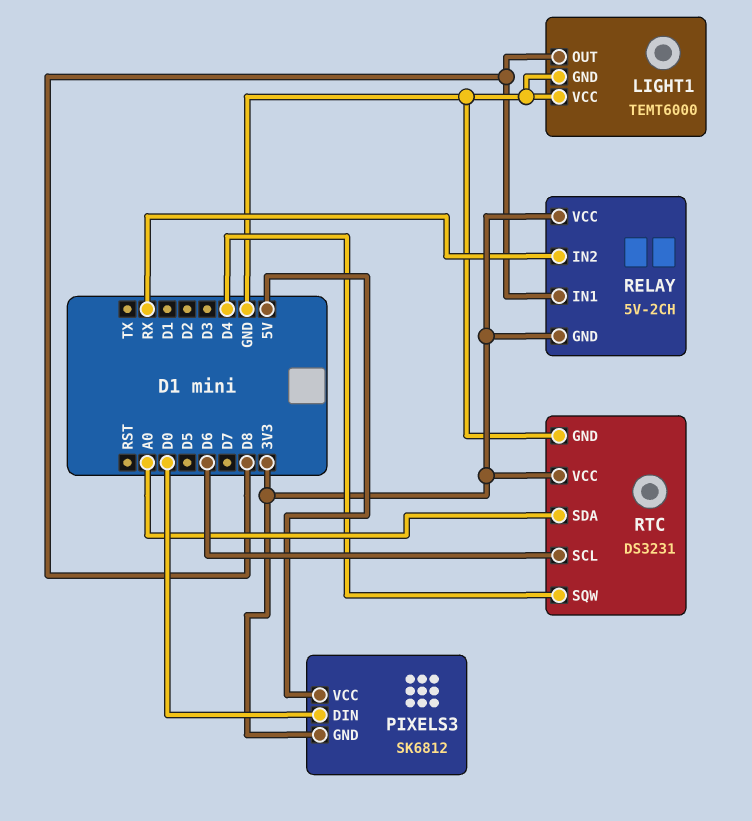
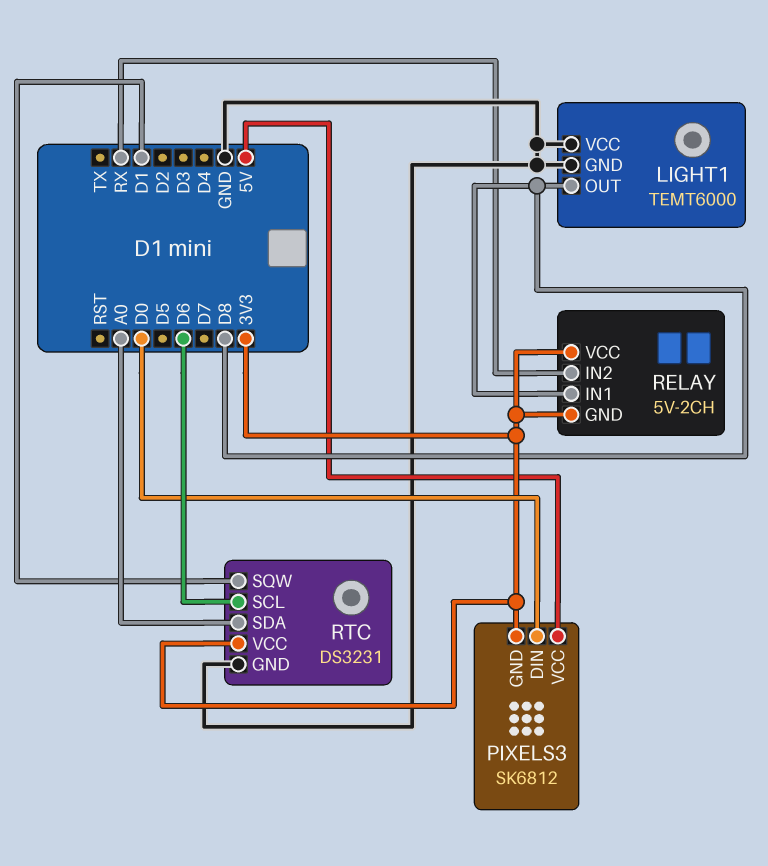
RTC pin SQW: D4 -> D1

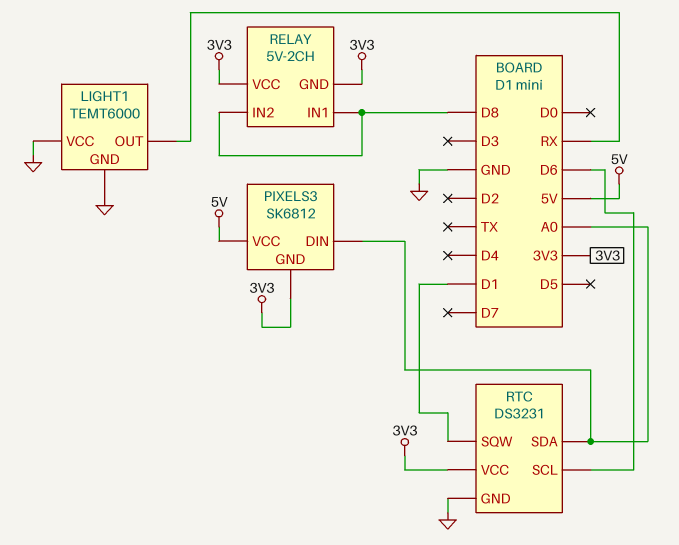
LIGHT1 pin OUT: D8 -> RX
PIXELS3 pin DIN: D0 -> A0
RELAY pin IN2: RX -> D8

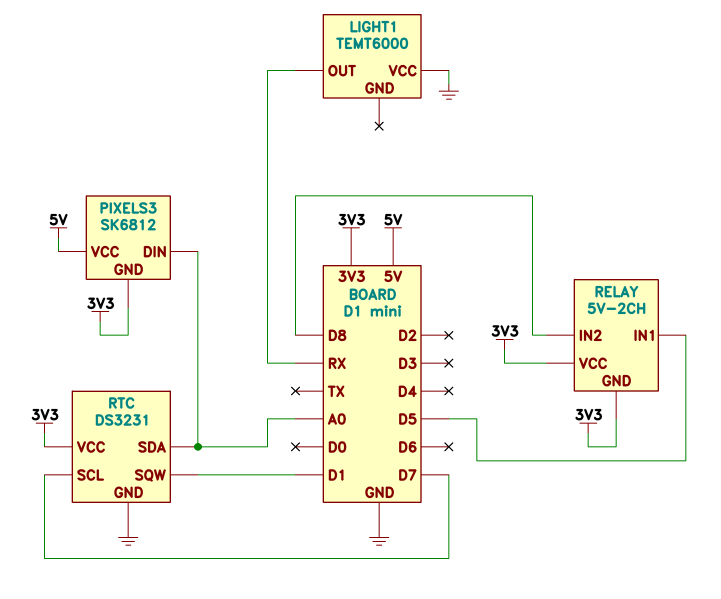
LIGHT1 pin GND: GND -> none
RELAY pin IN1: D8 -> D5
RTC pin SCL: D6 -> D7

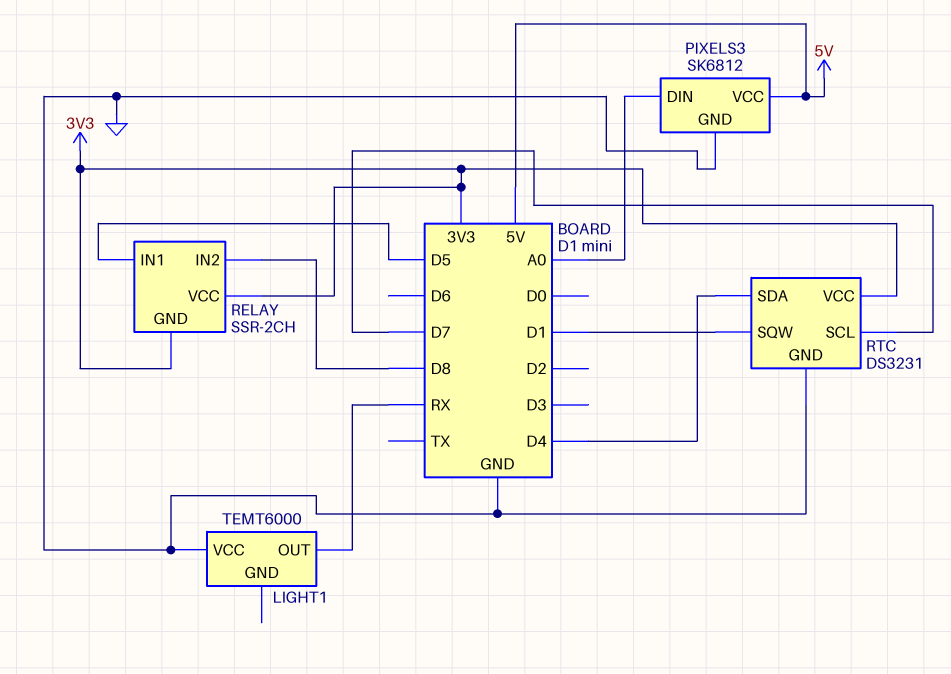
PIXELS3 pin GND: 3V3 -> GND
RELAY: 5V-2CH -> SSR-2CH
RTC pin SDA: A0 -> D4

